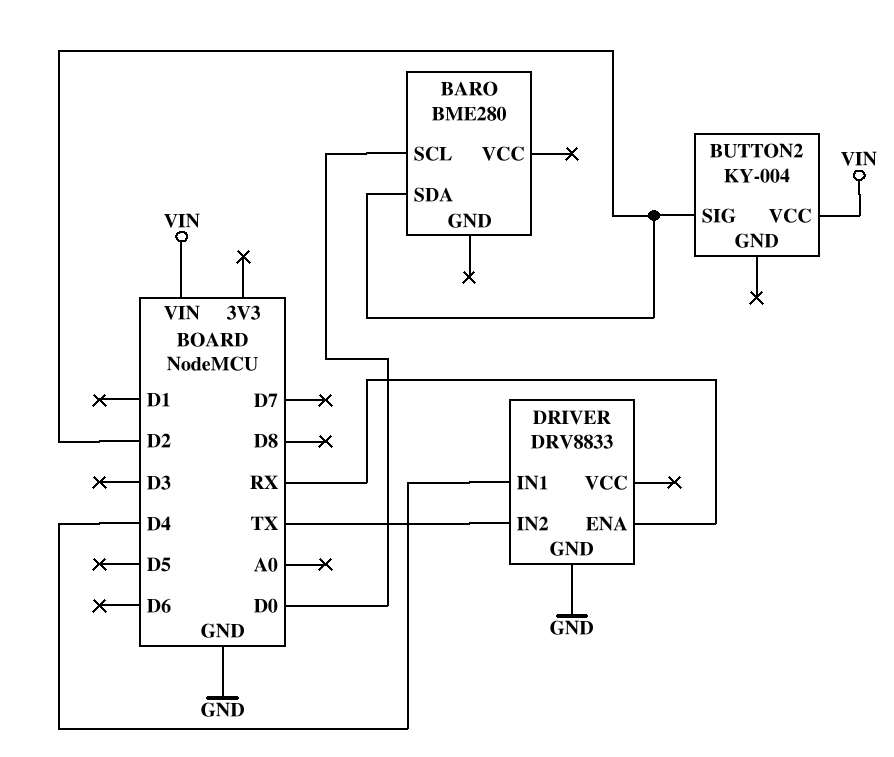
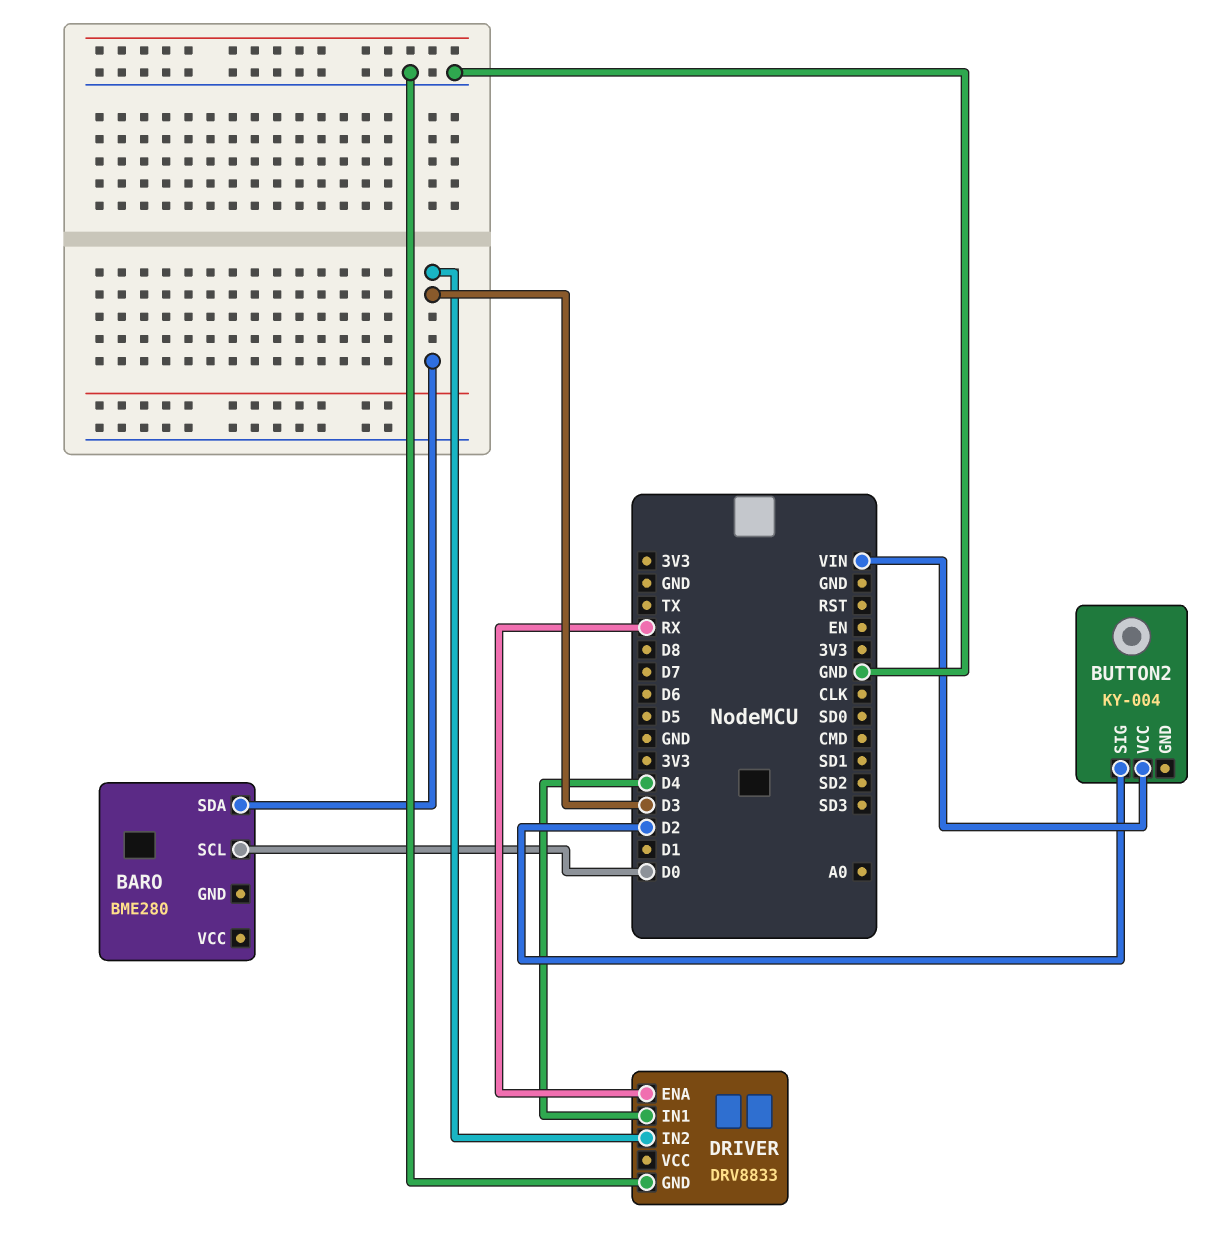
BARO pin SDA: D2 -> D3
DRIVER pin IN2: TX -> D3

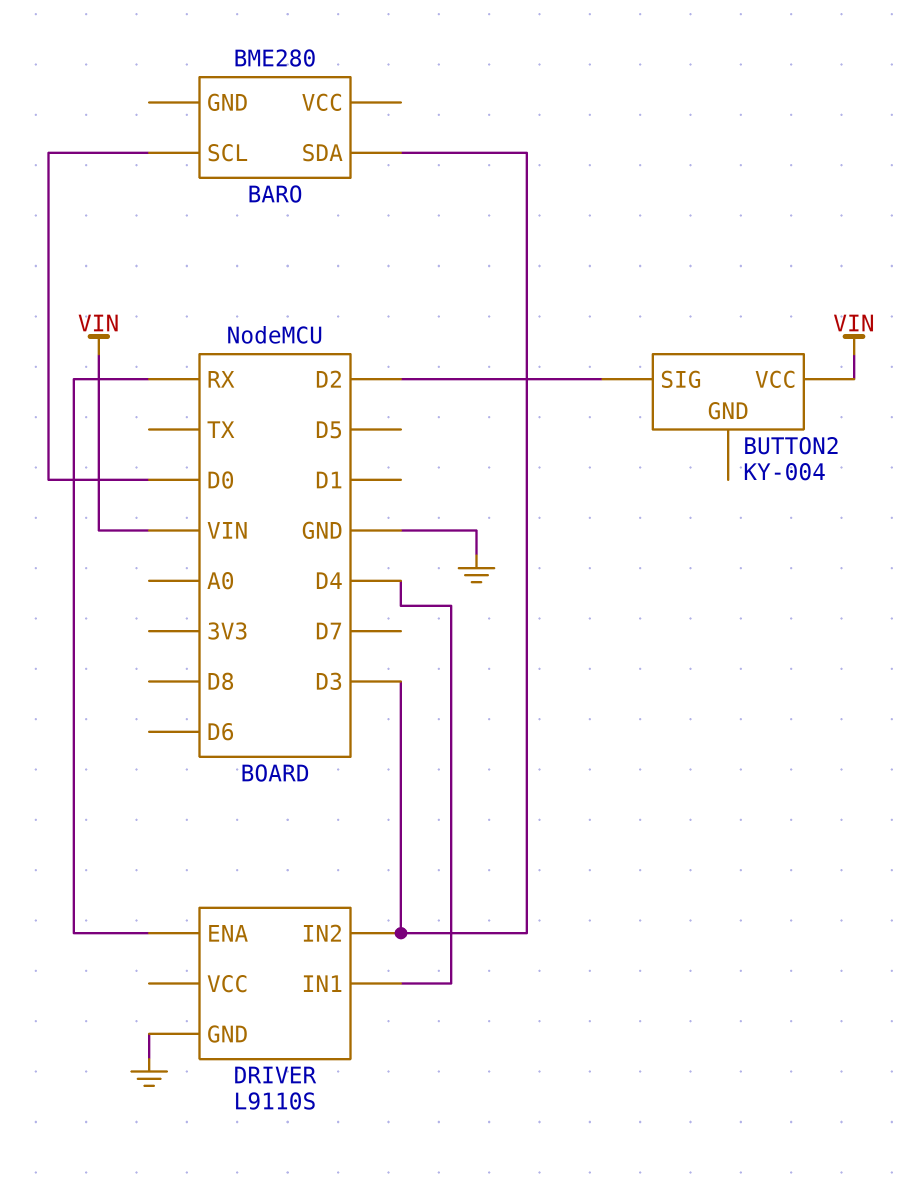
DRIVER: DRV8833 -> L9110S

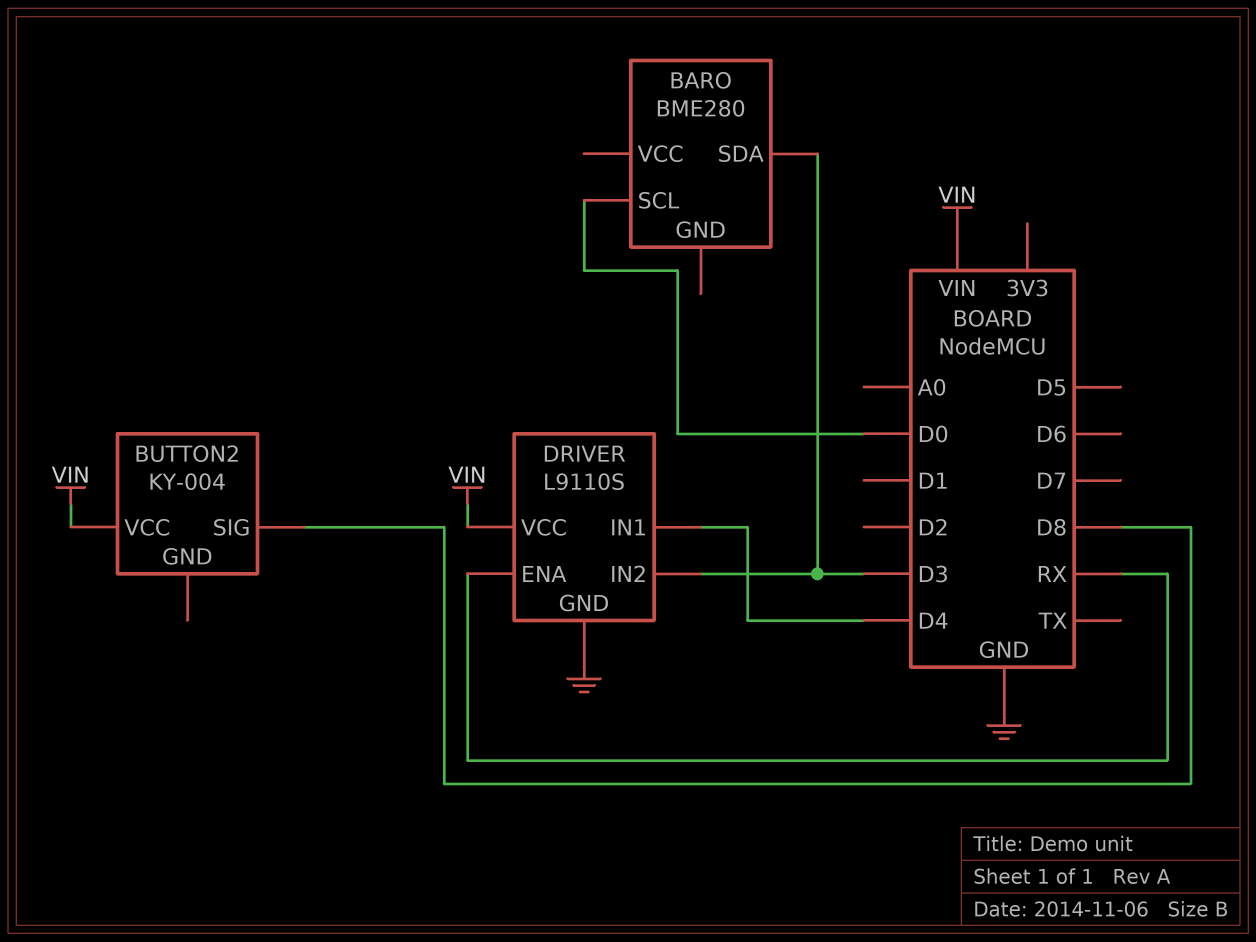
BUTTON2 pin SIG: D2 -> D8
DRIVER pin VCC: none -> VIN

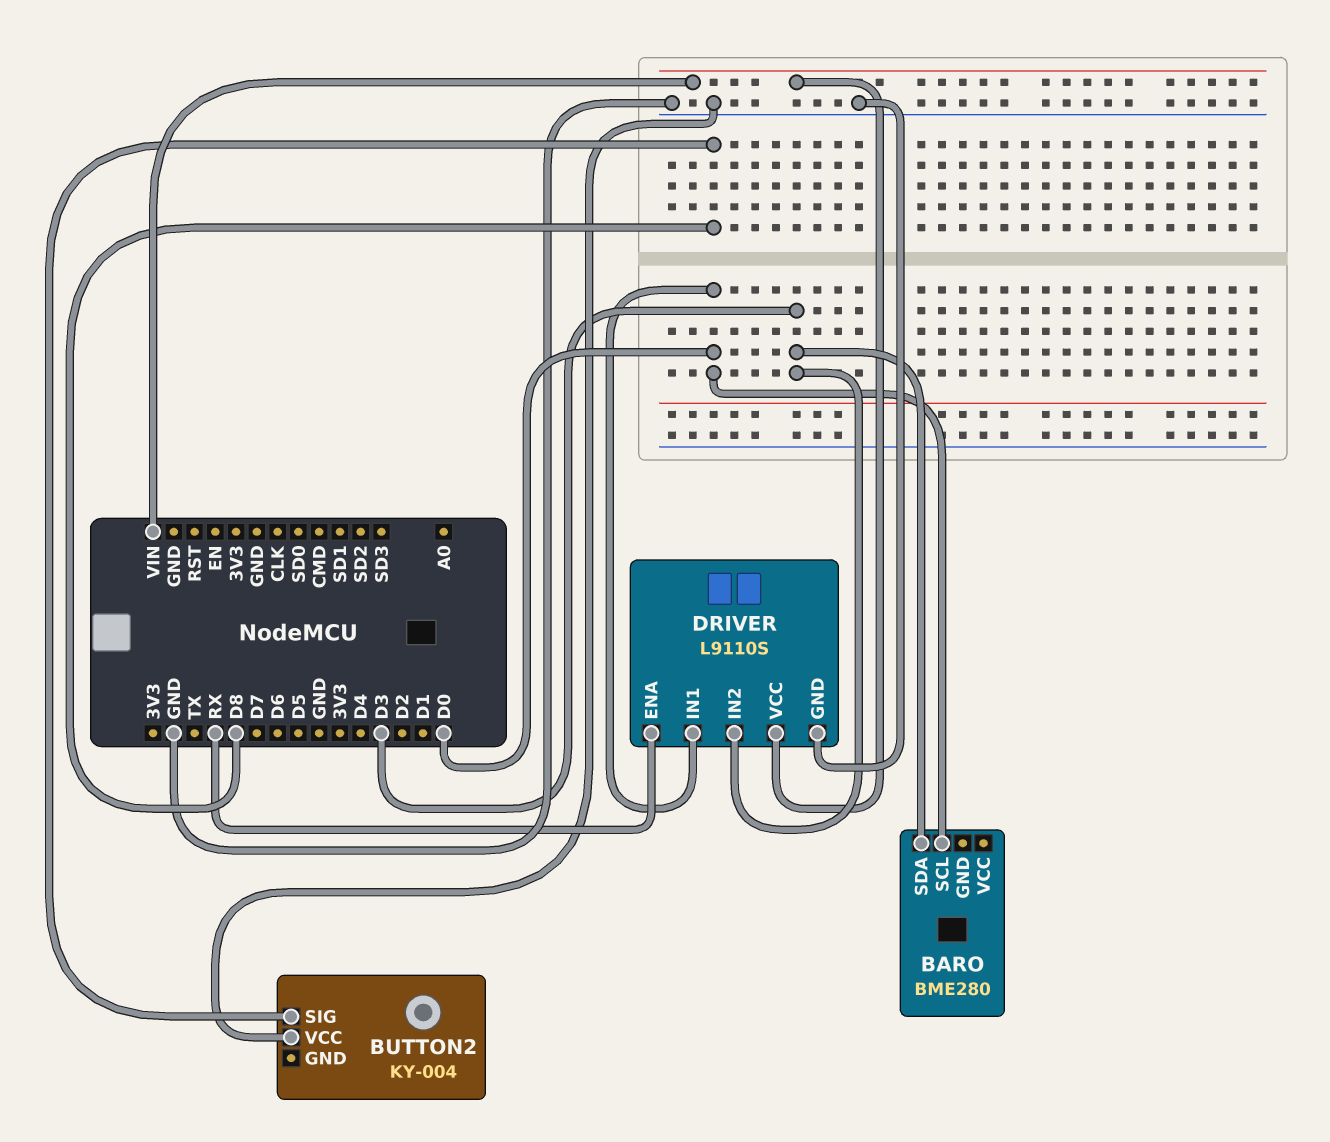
BUTTON2 pin VCC: VIN -> GND
DRIVER pin IN1: D4 -> D0

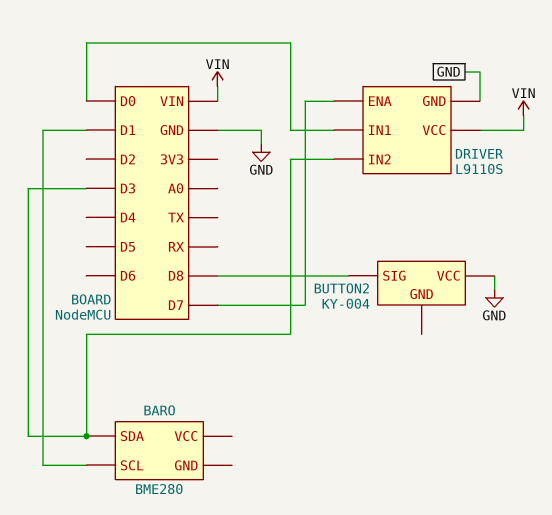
BARO pin SCL: D0 -> D1
DRIVER pin ENA: RX -> D7

